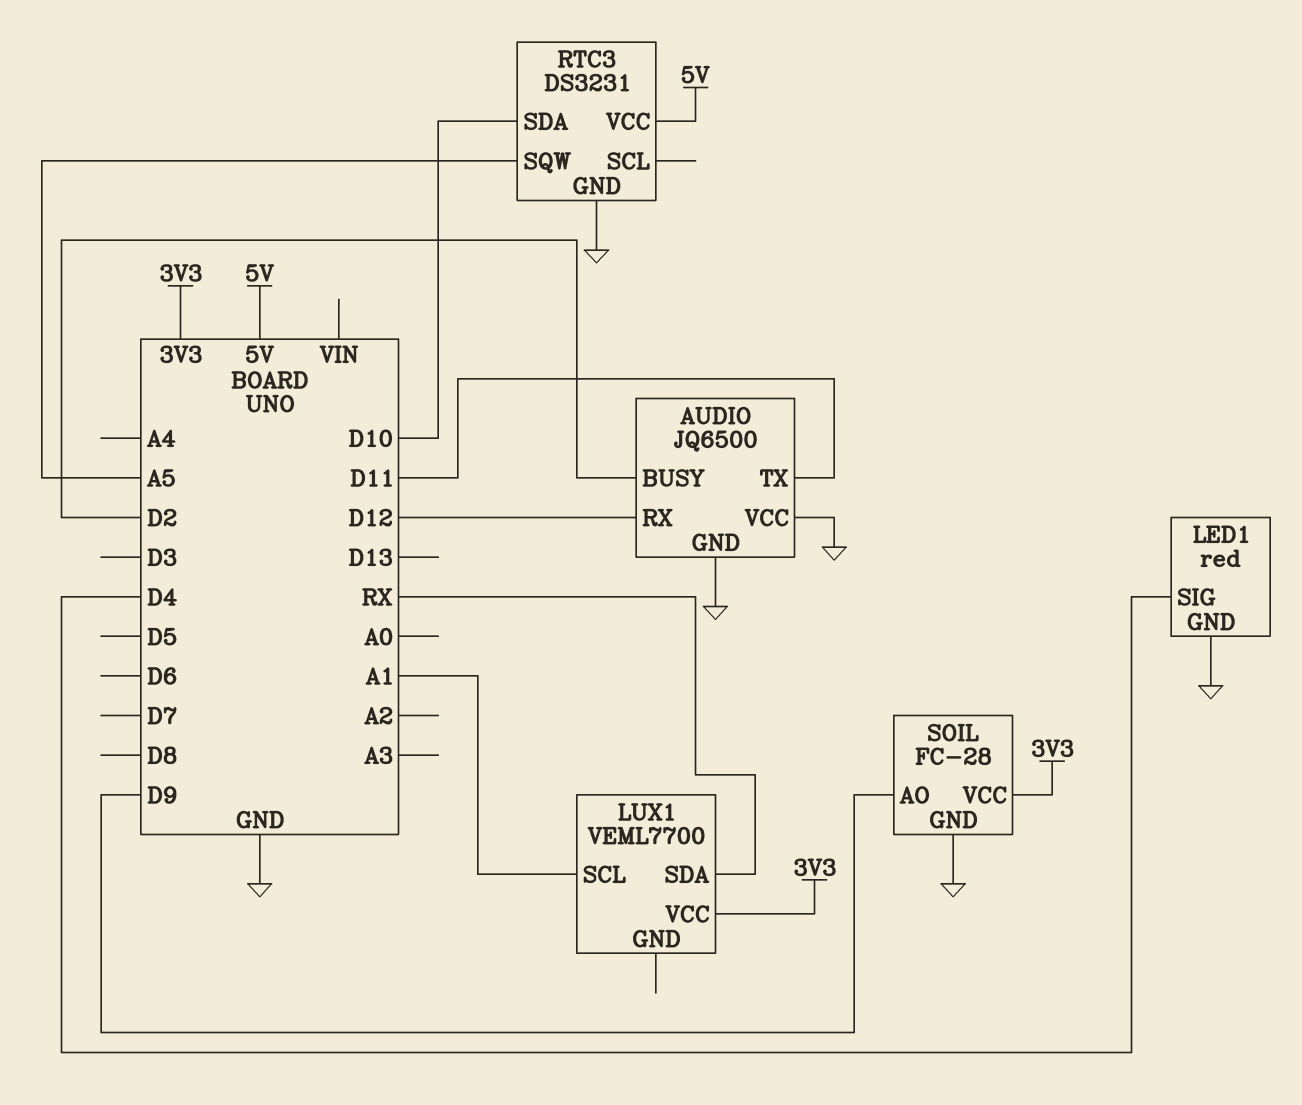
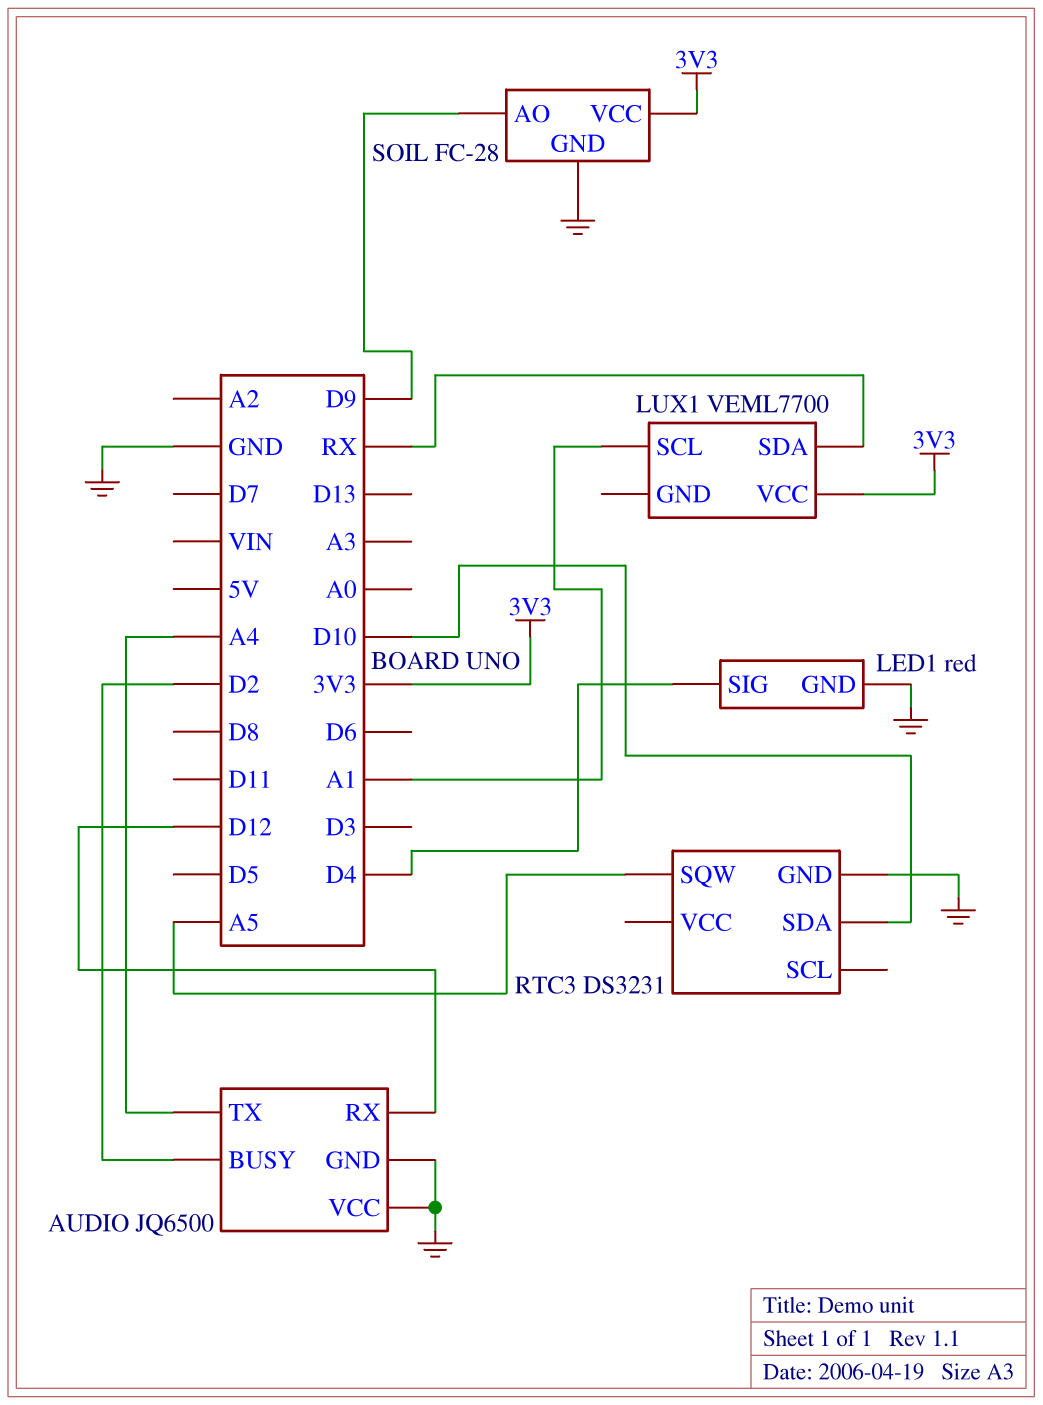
AUDIO pin TX: D11 -> A4
RTC3 pin VCC: 5V -> none

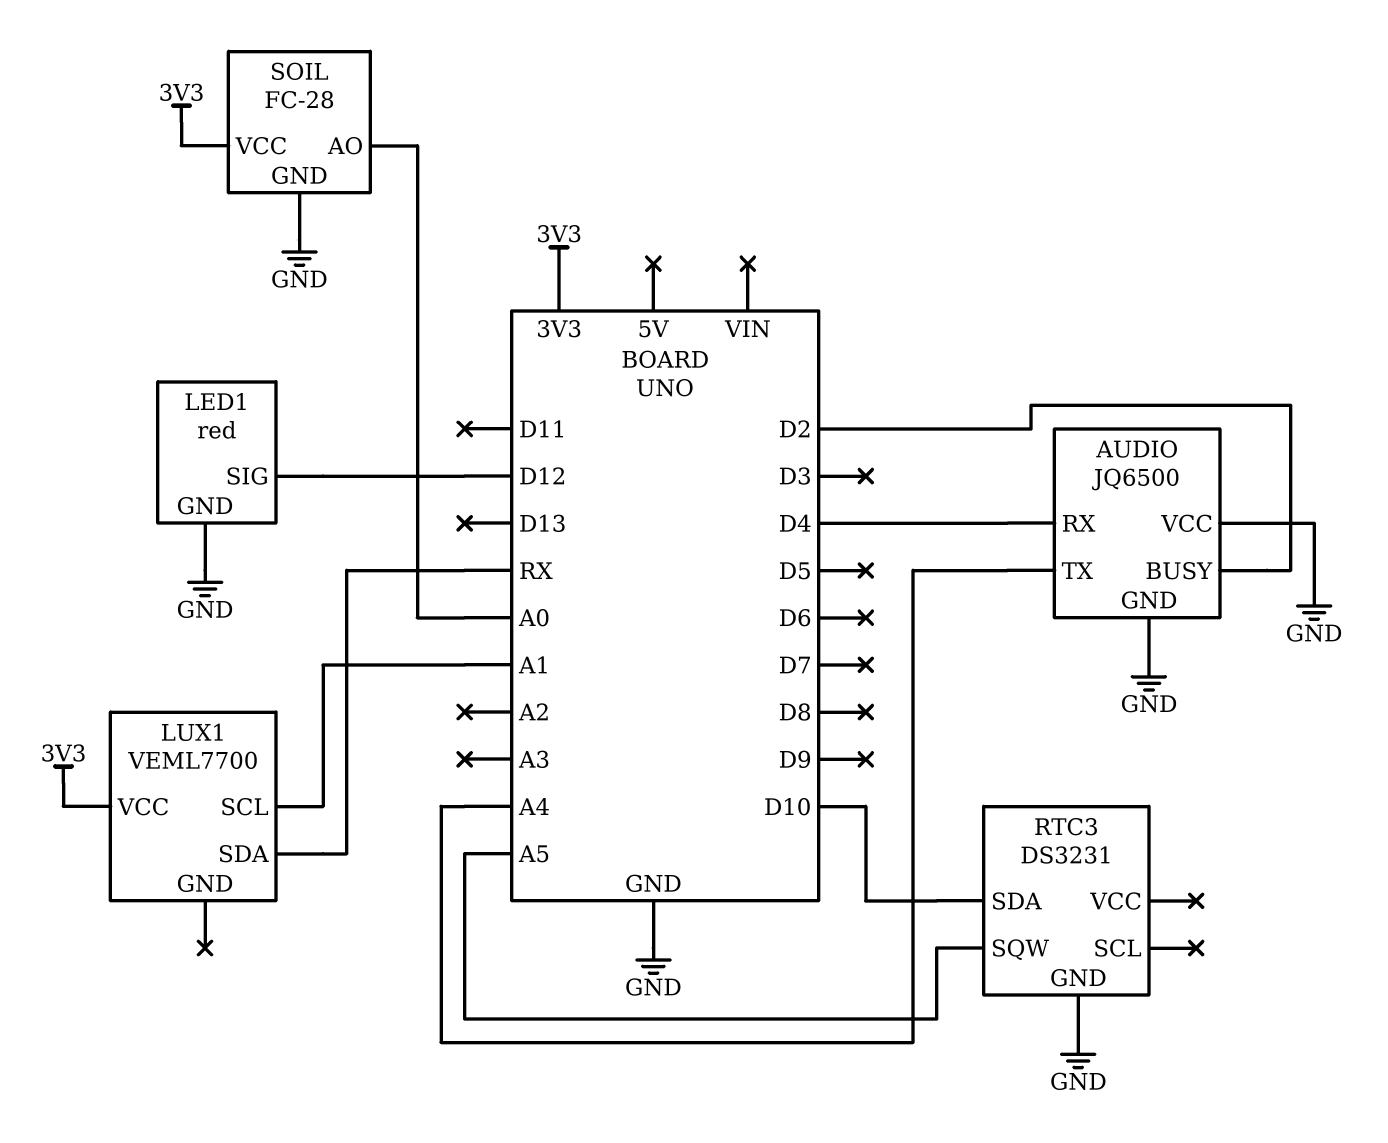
AUDIO pin RX: D12 -> D4
LED1 pin SIG: D4 -> D12
SOIL pin AO: D9 -> A0

